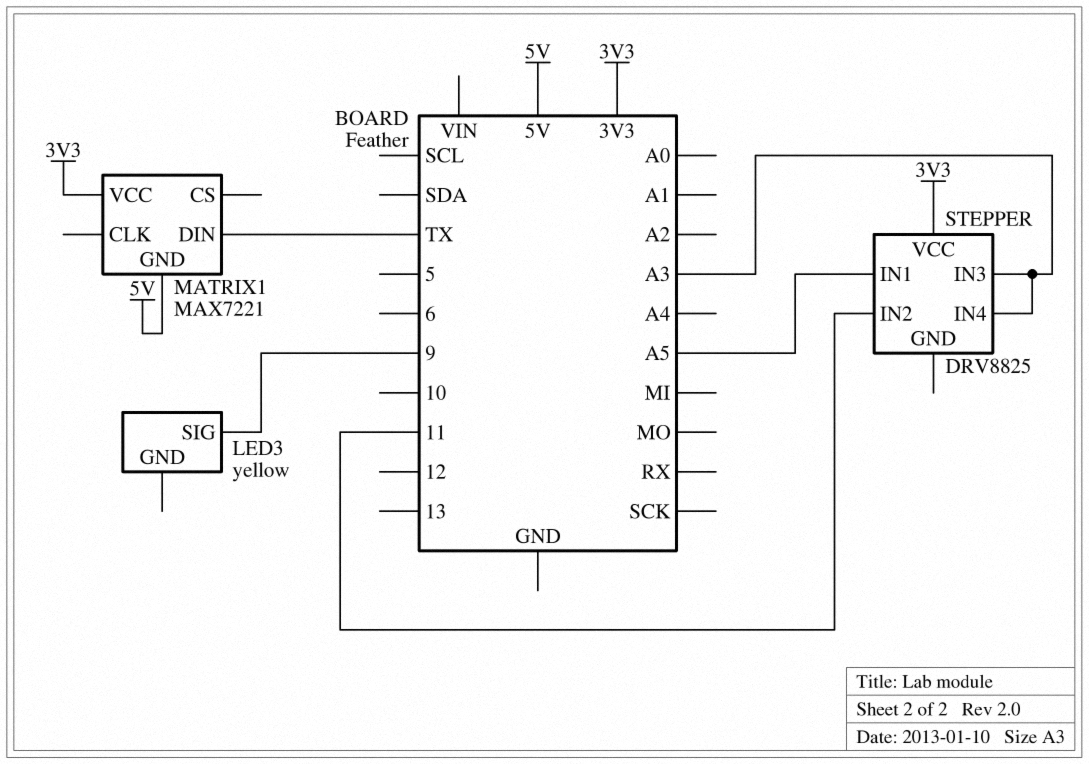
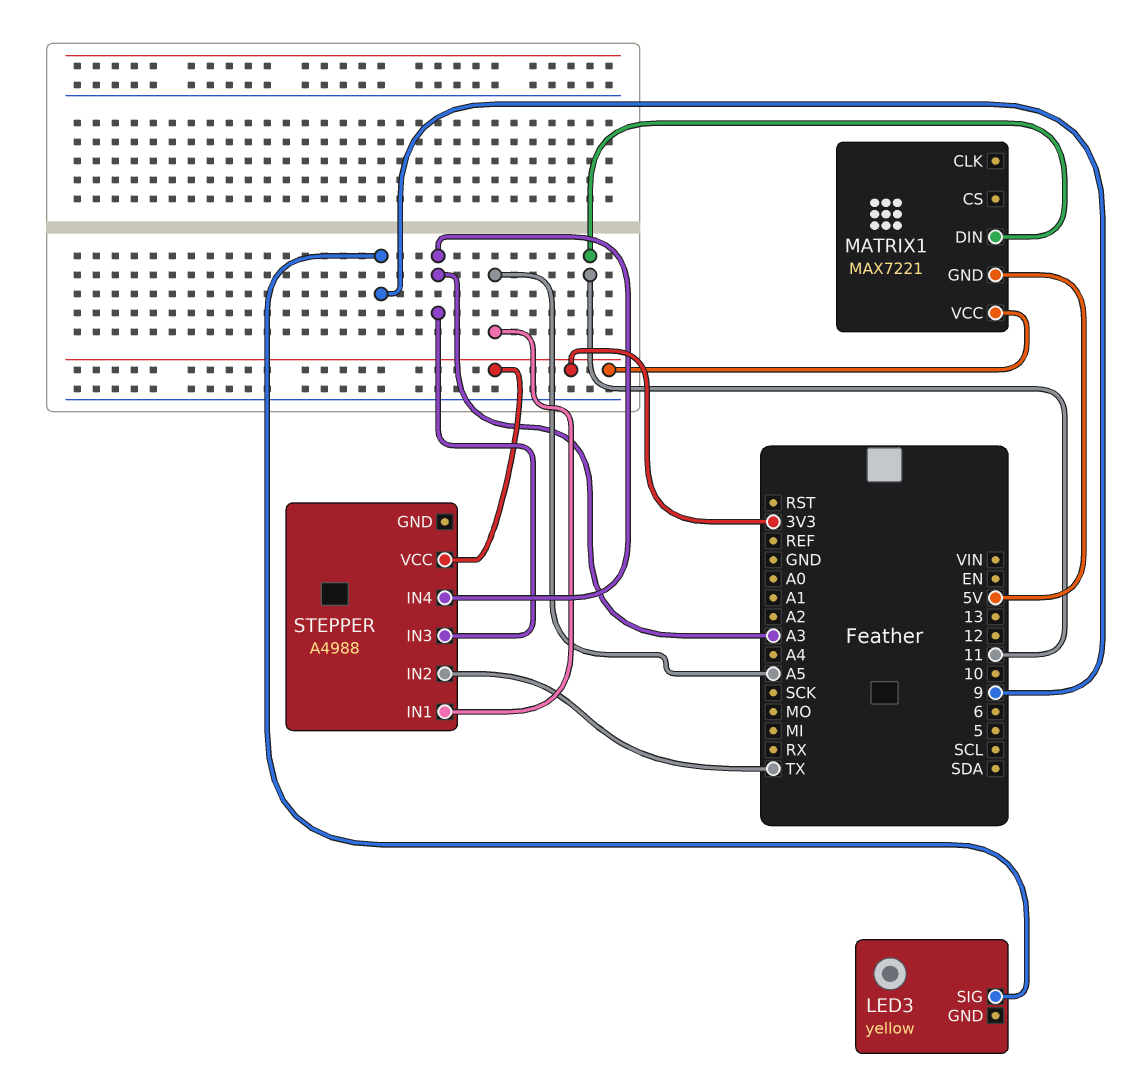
MATRIX1 pin DIN: TX -> 11
STEPPER: DRV8825 -> A4988
STEPPER pin IN2: 11 -> TX

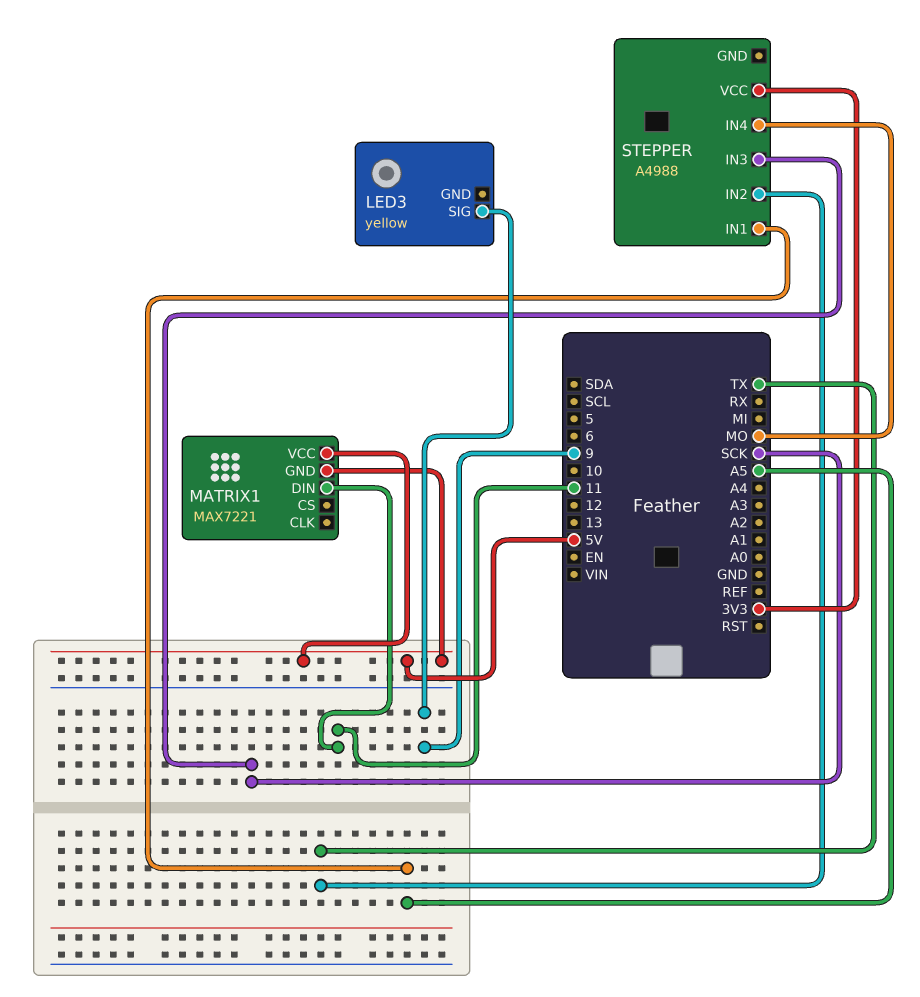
MATRIX1 pin VCC: 3V3 -> 5V
STEPPER pin IN3: A3 -> SCK
STEPPER pin IN4: A3 -> MO

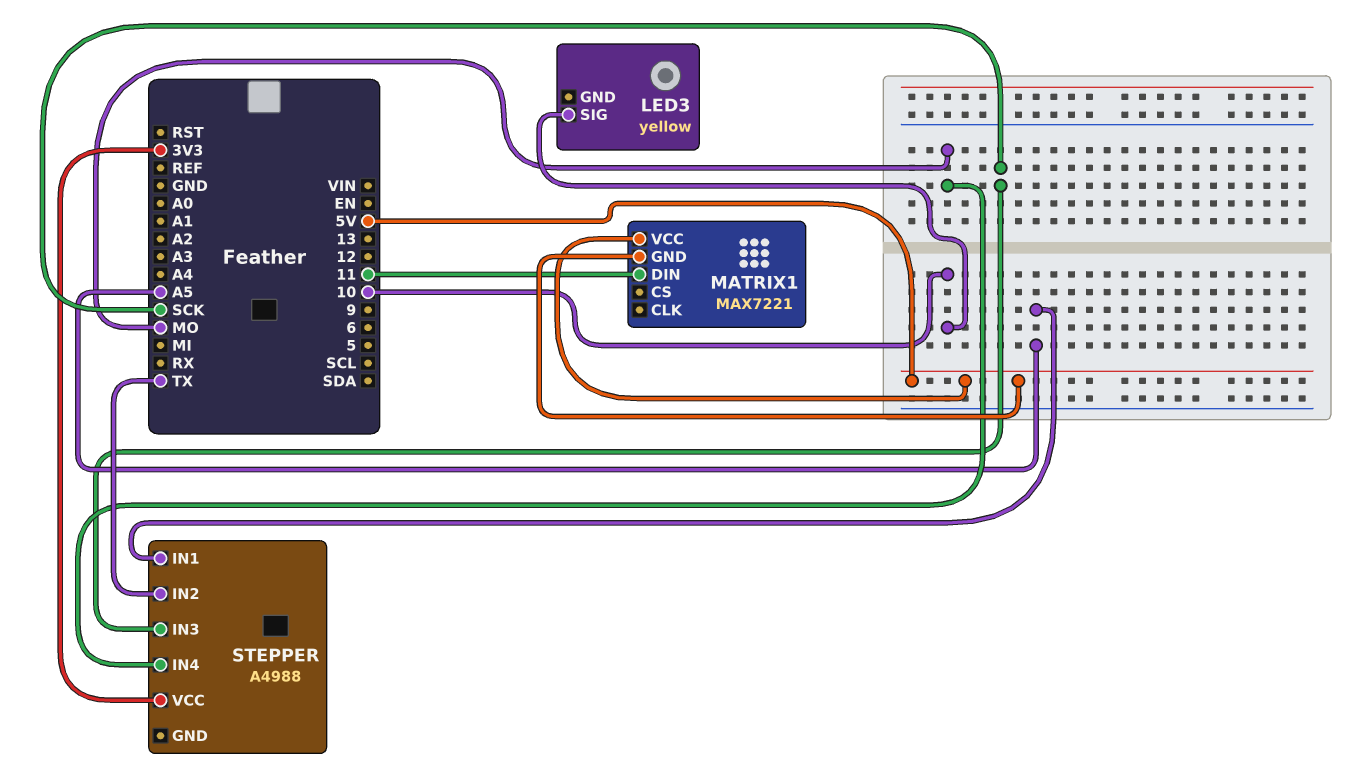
LED3 pin SIG: 9 -> 10

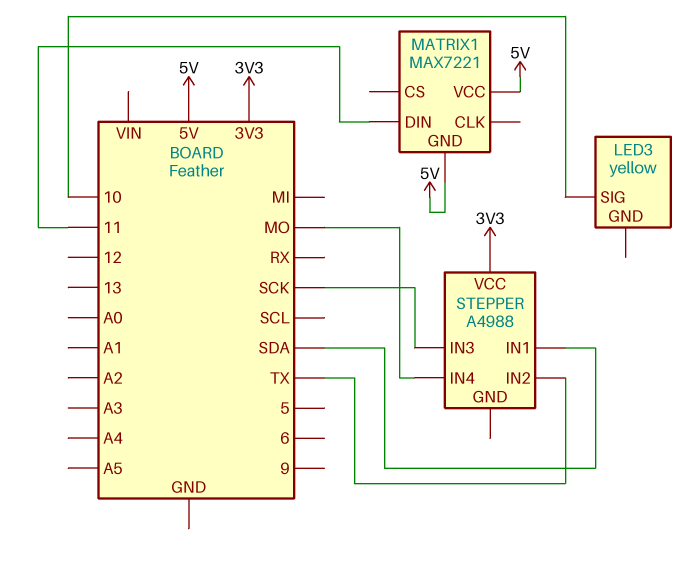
STEPPER pin IN1: A5 -> SDA

